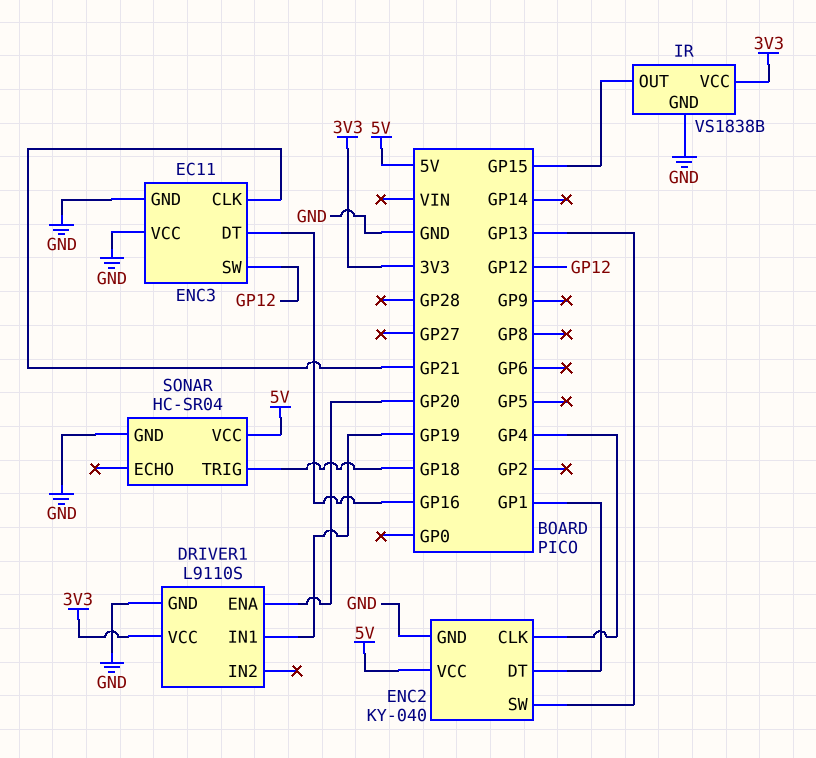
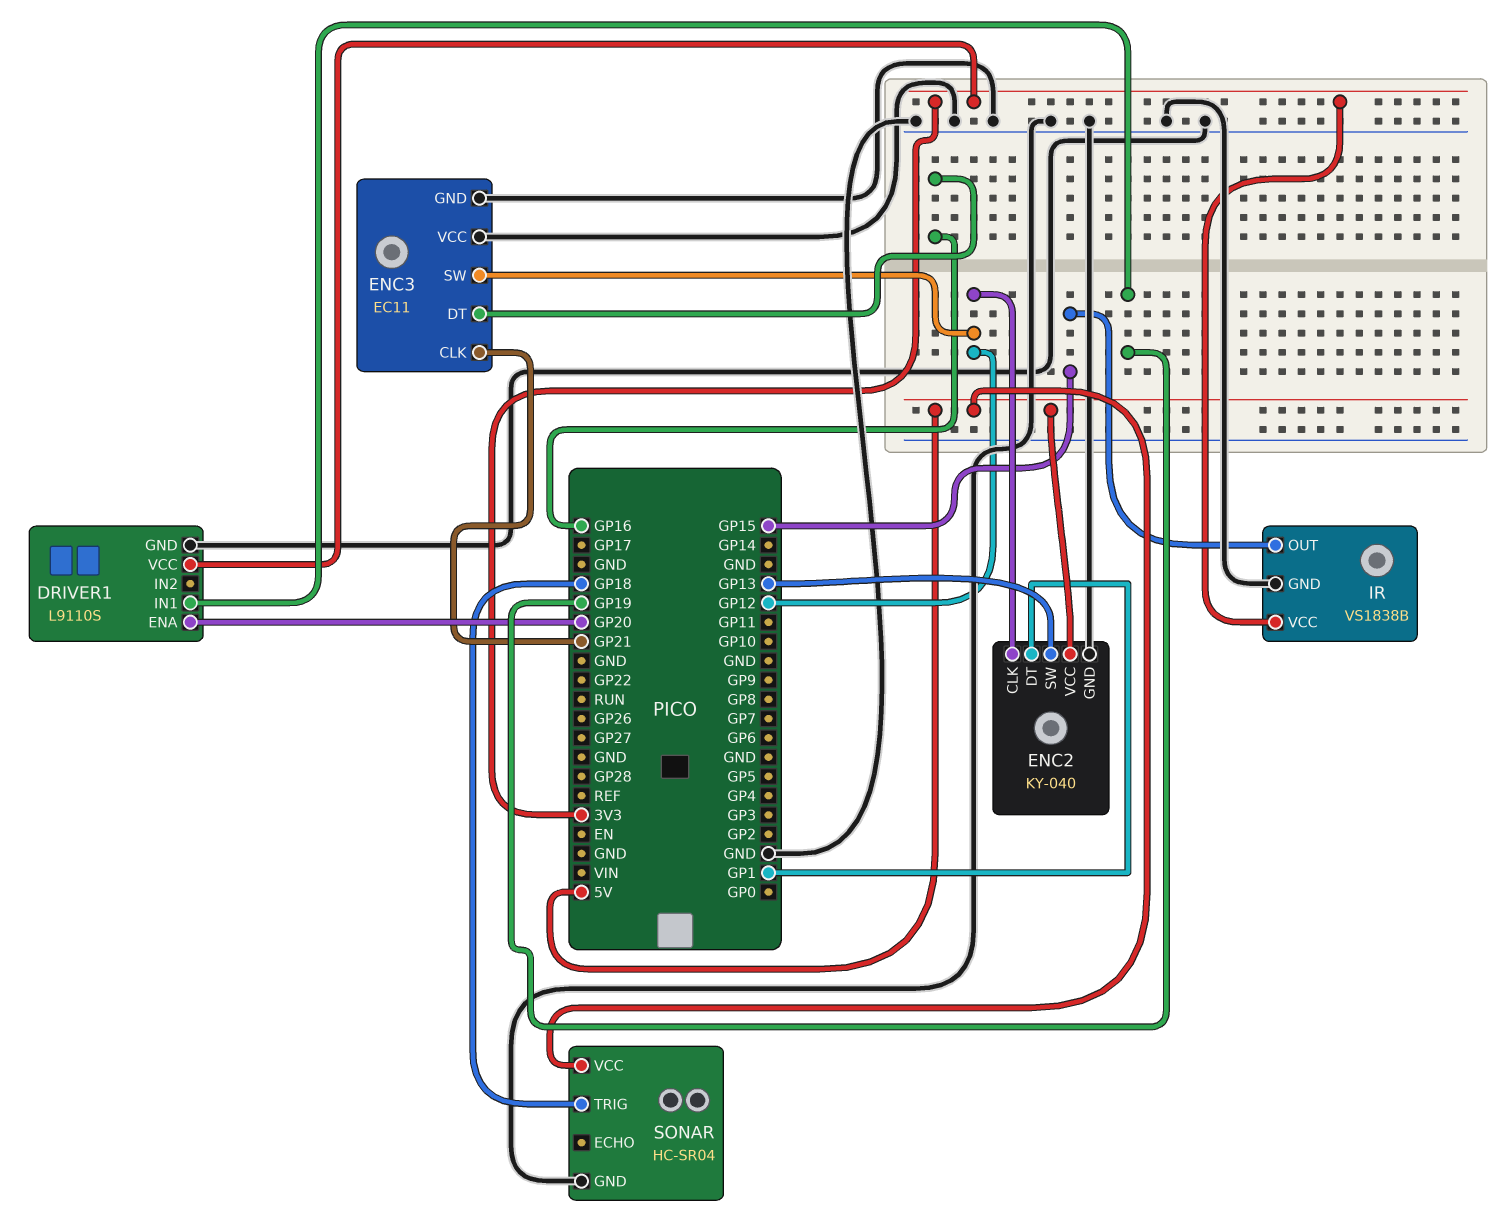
ENC2 pin CLK: GP4 -> GP12

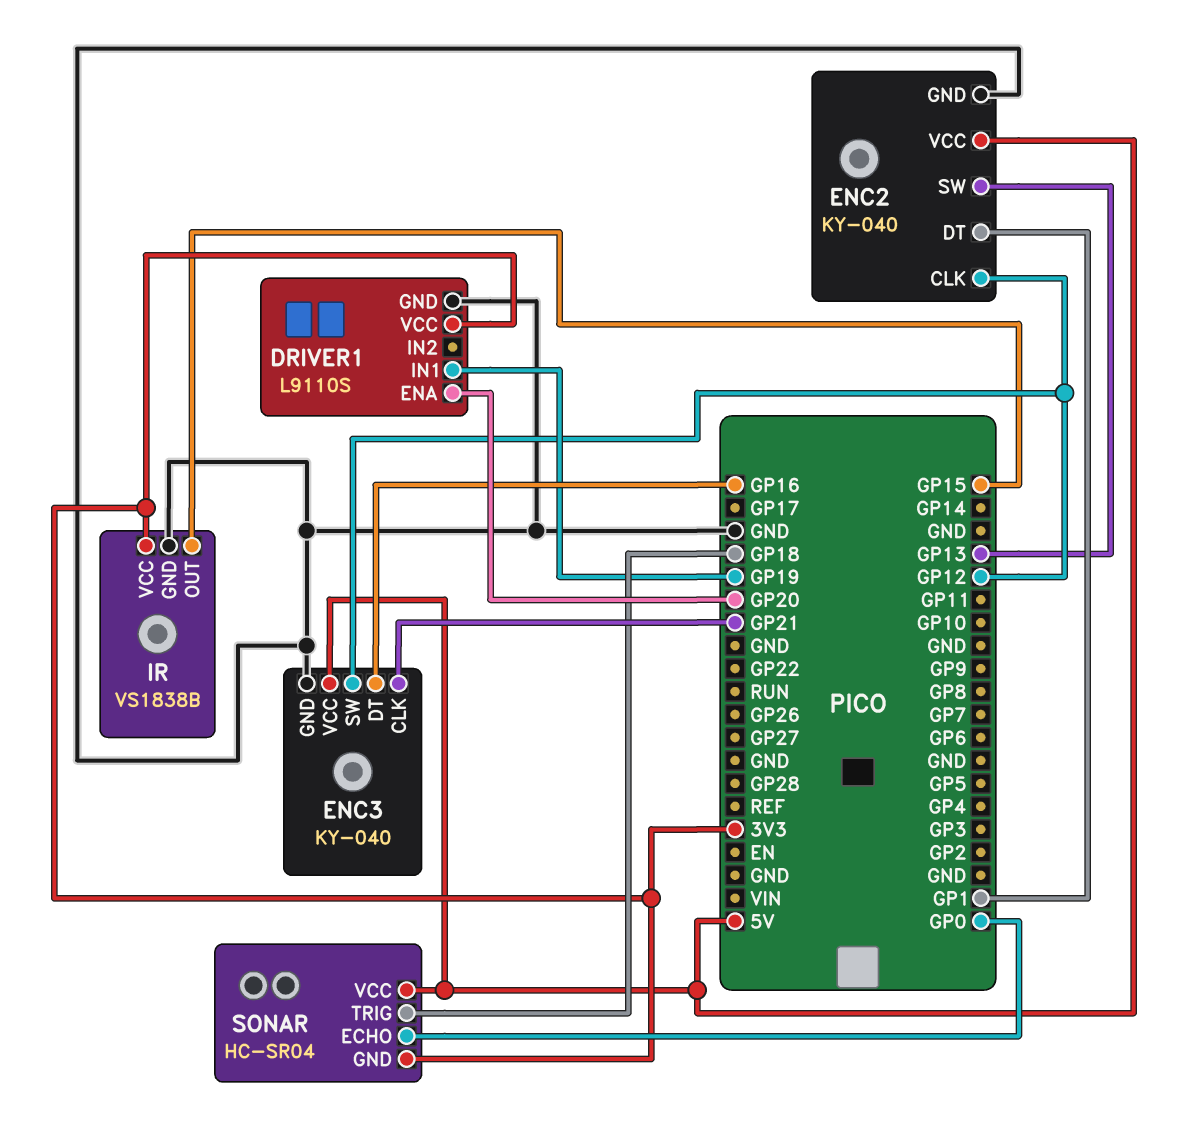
ENC3: EC11 -> KY-040
ENC3 pin VCC: GND -> 5V
SONAR pin ECHO: none -> GP0
SONAR pin GND: GND -> 3V3

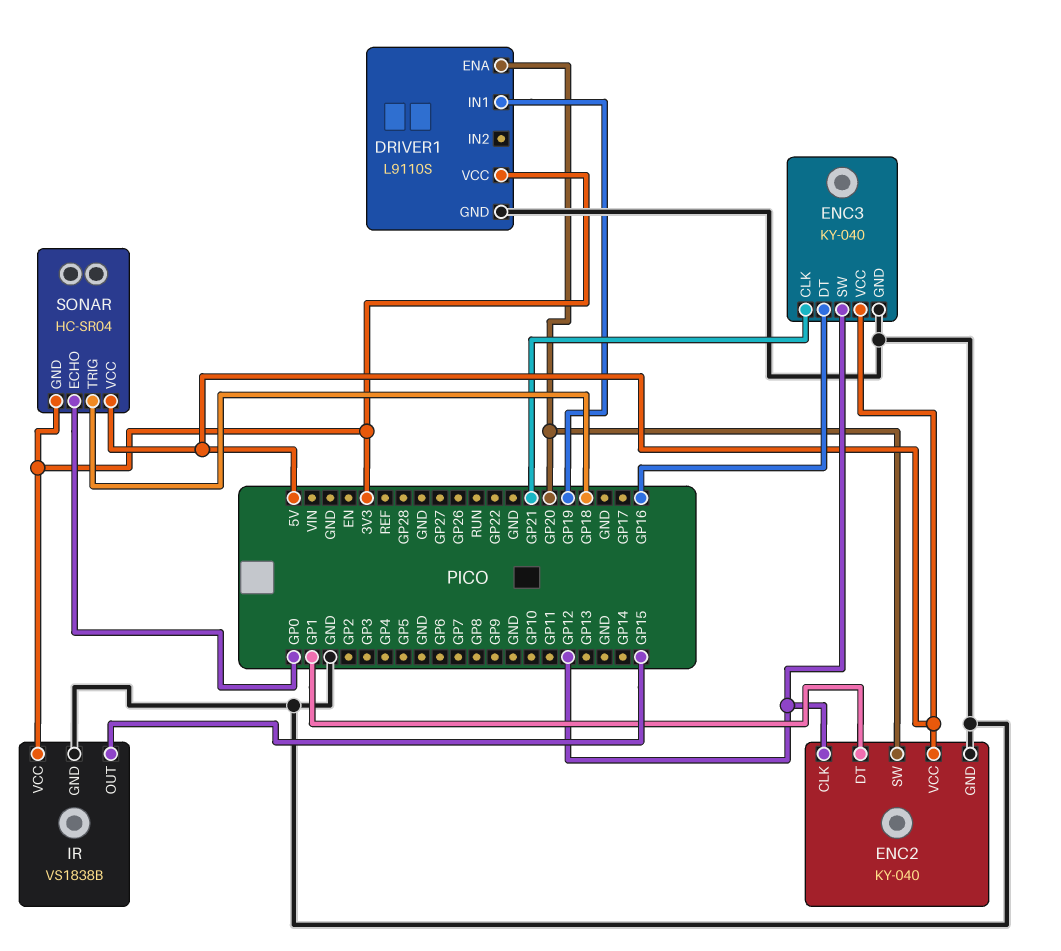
ENC2 pin SW: GP13 -> GP20

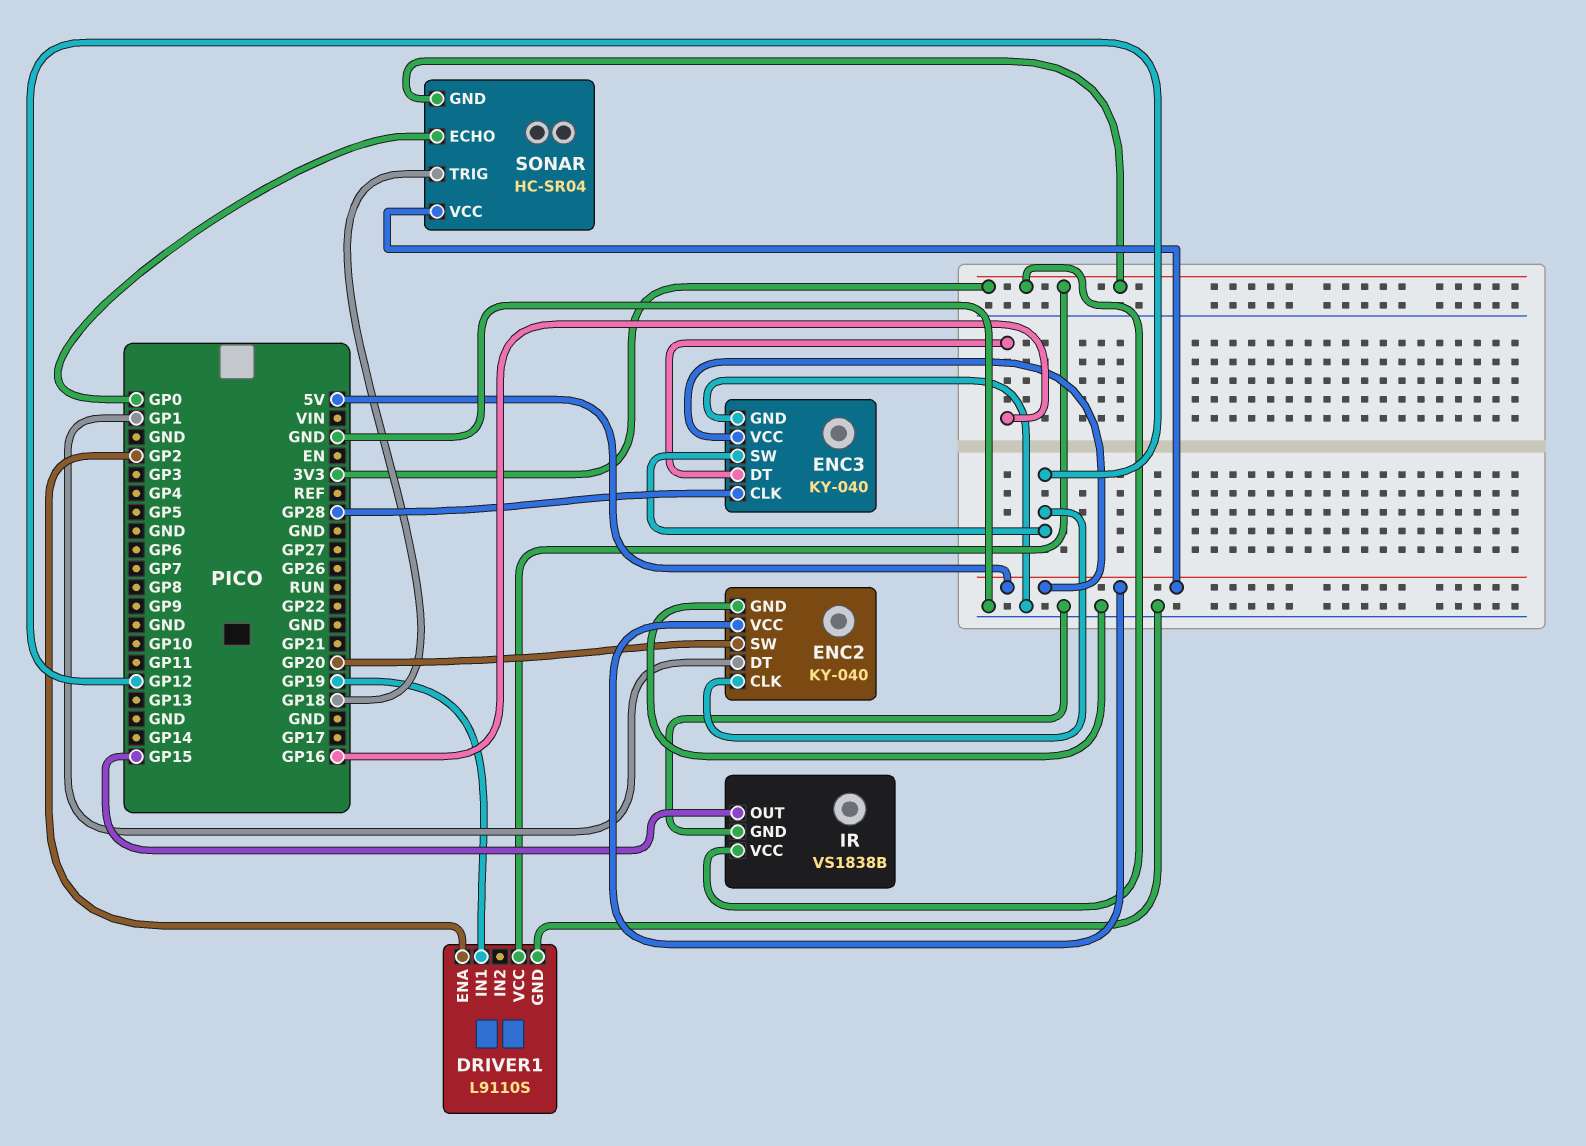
DRIVER1 pin ENA: GP20 -> GP2
ENC3 pin CLK: GP21 -> GP28

